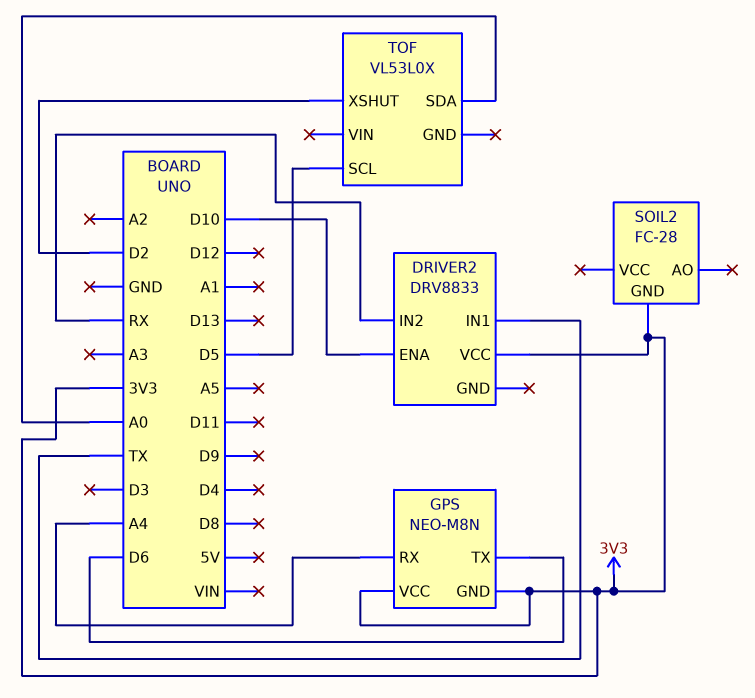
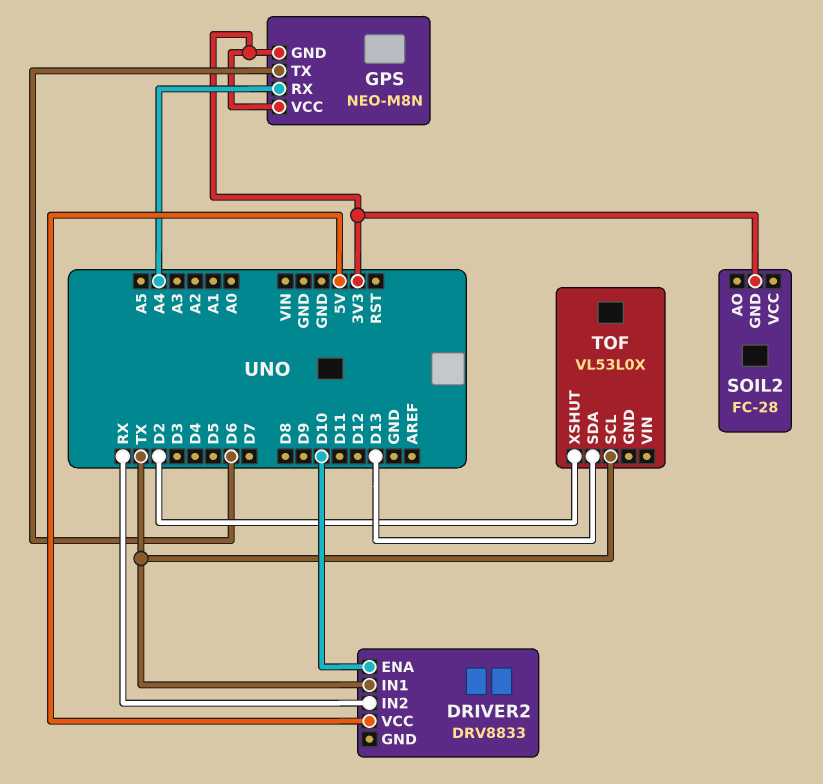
DRIVER2 pin VCC: 3V3 -> 5V
TOF pin SCL: D5 -> TX
TOF pin SDA: A0 -> D13

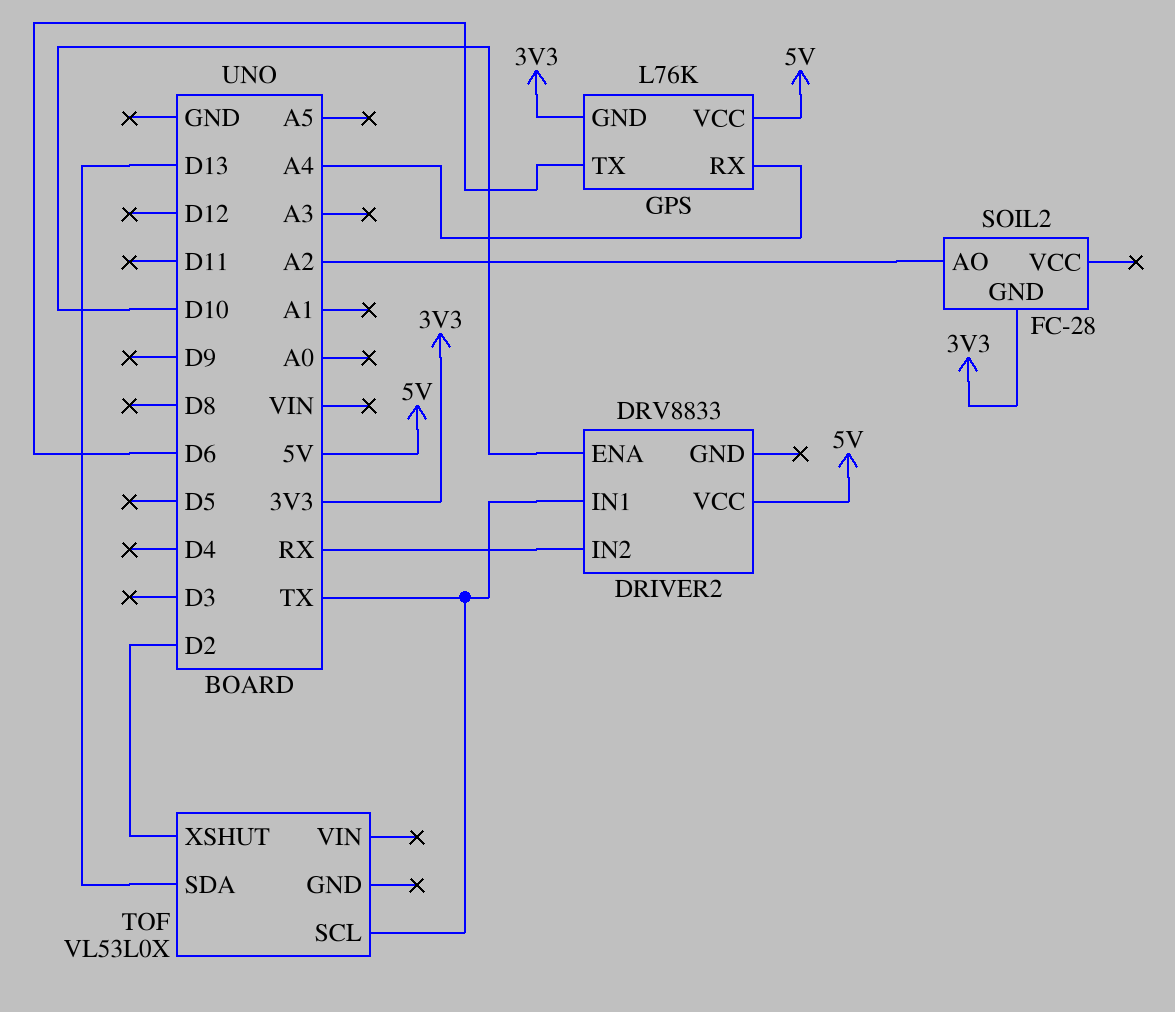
GPS: NEO-M8N -> L76K
GPS pin VCC: 3V3 -> 5V
SOIL2 pin AO: none -> A2

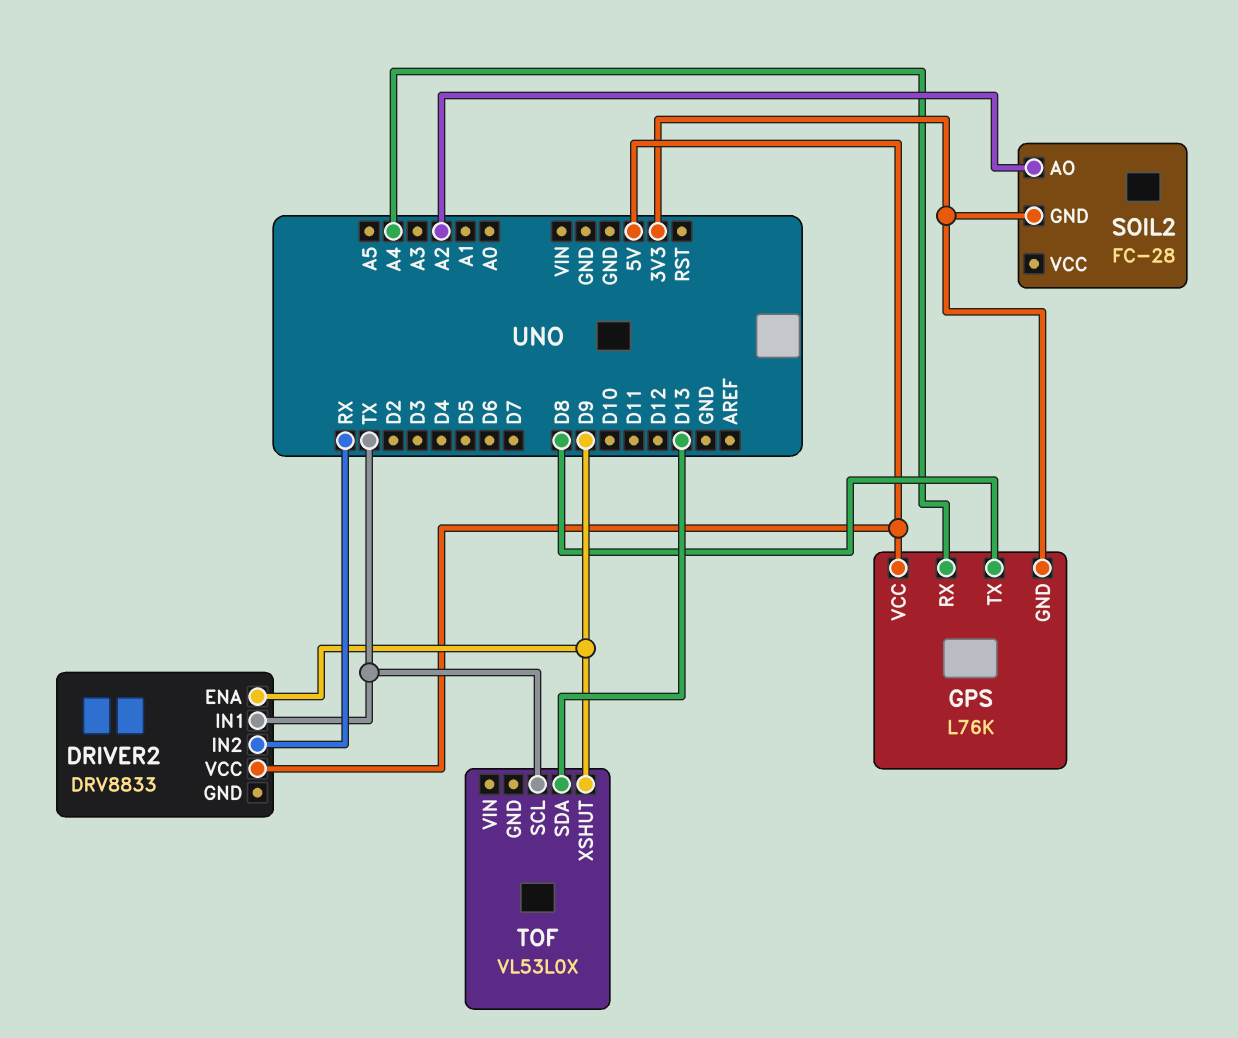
DRIVER2 pin ENA: D10 -> D9
GPS pin TX: D6 -> D8
TOF pin XSHUT: D2 -> D9

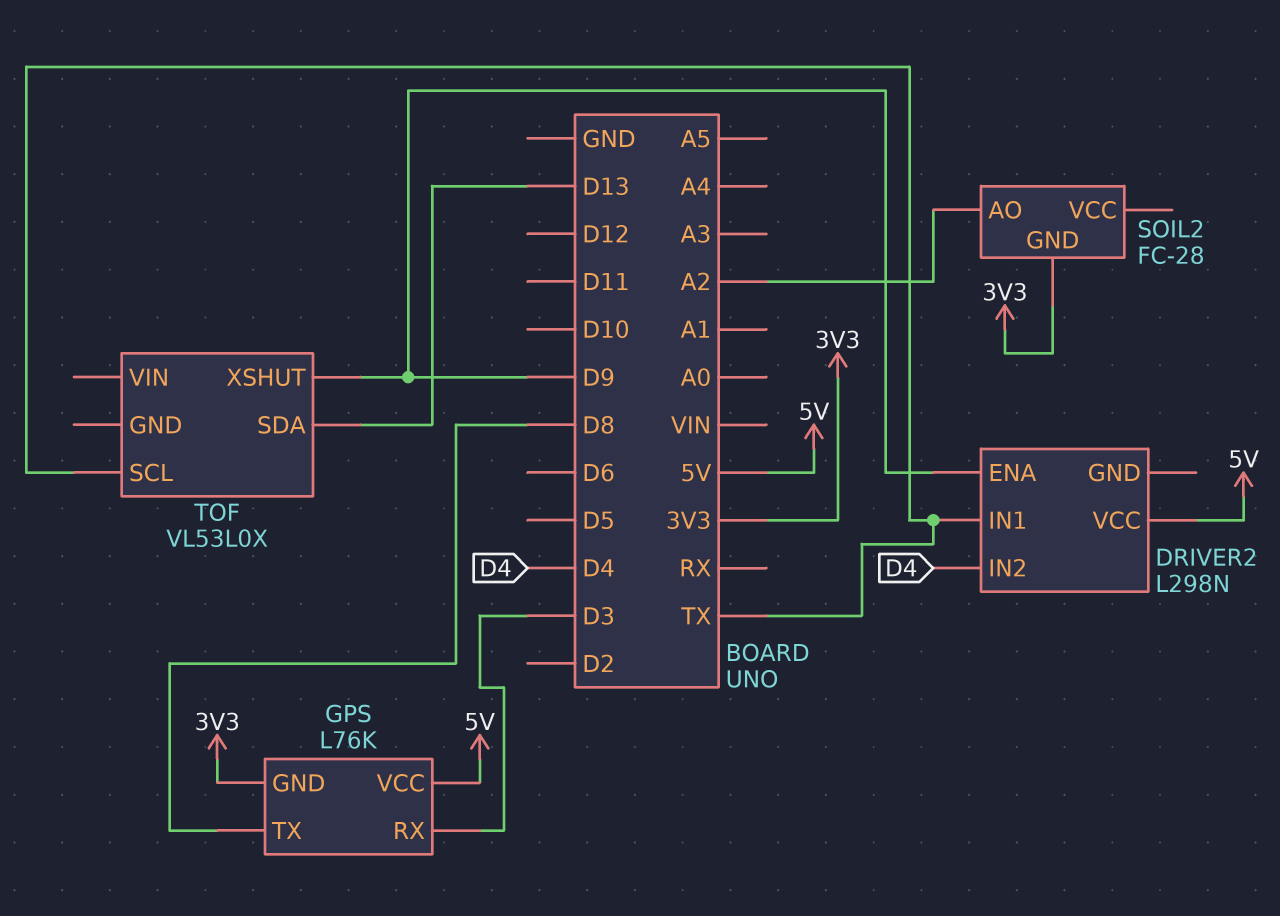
DRIVER2: DRV8833 -> L298N
DRIVER2 pin IN2: RX -> D4
GPS pin RX: A4 -> D3

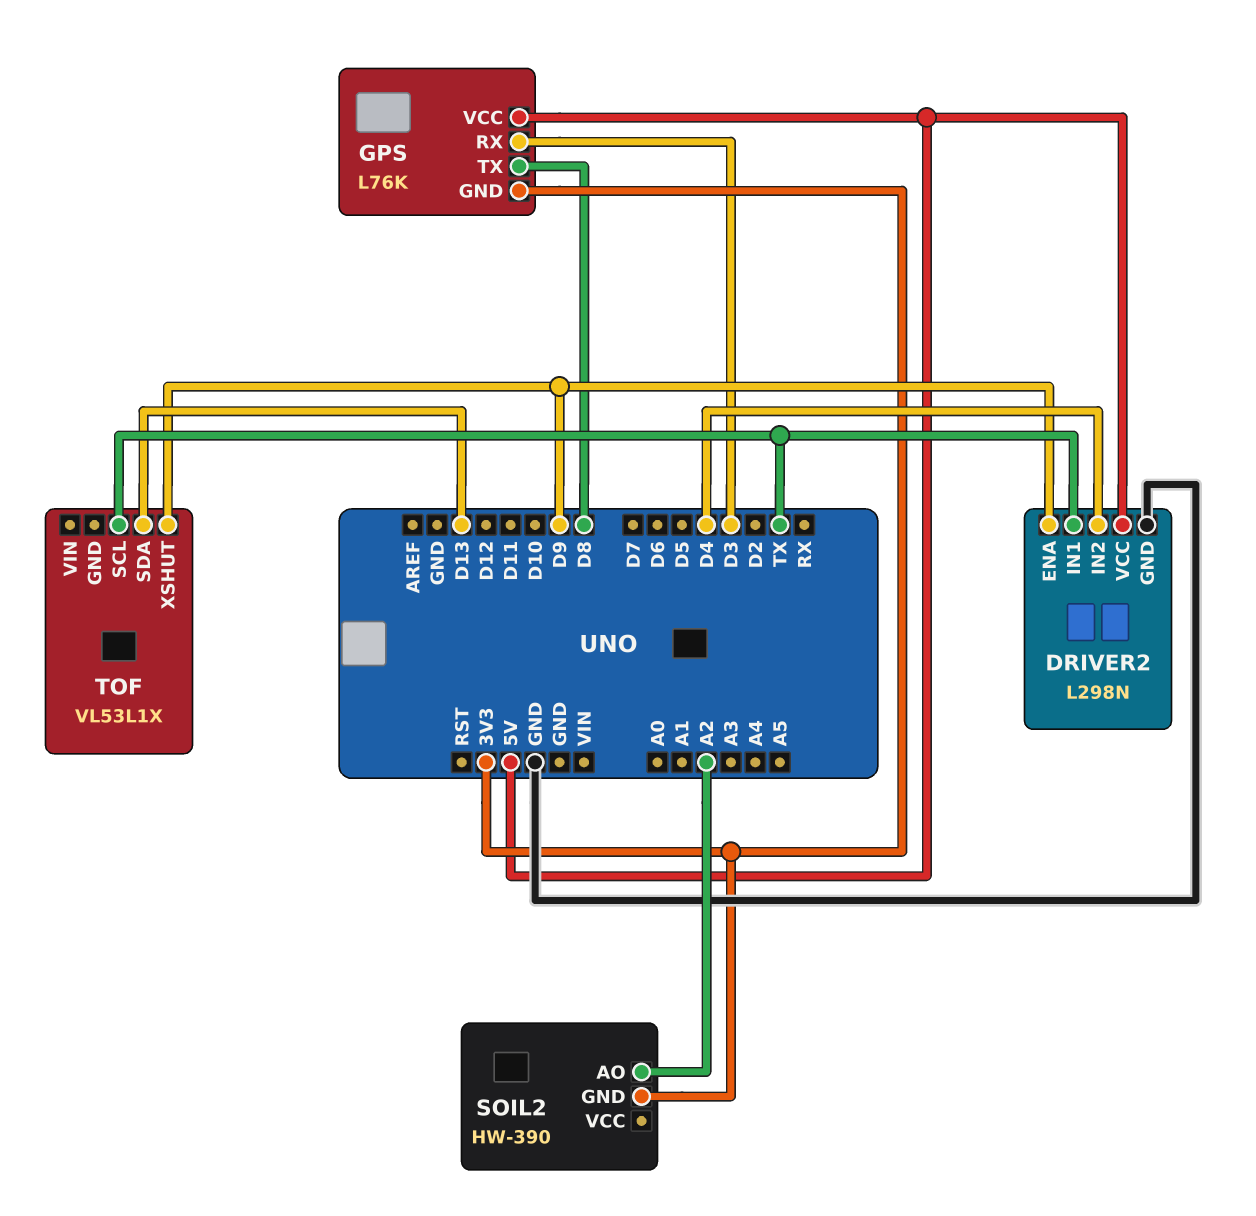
DRIVER2 pin GND: none -> GND
SOIL2: FC-28 -> HW-390
TOF: VL53L0X -> VL53L1X

